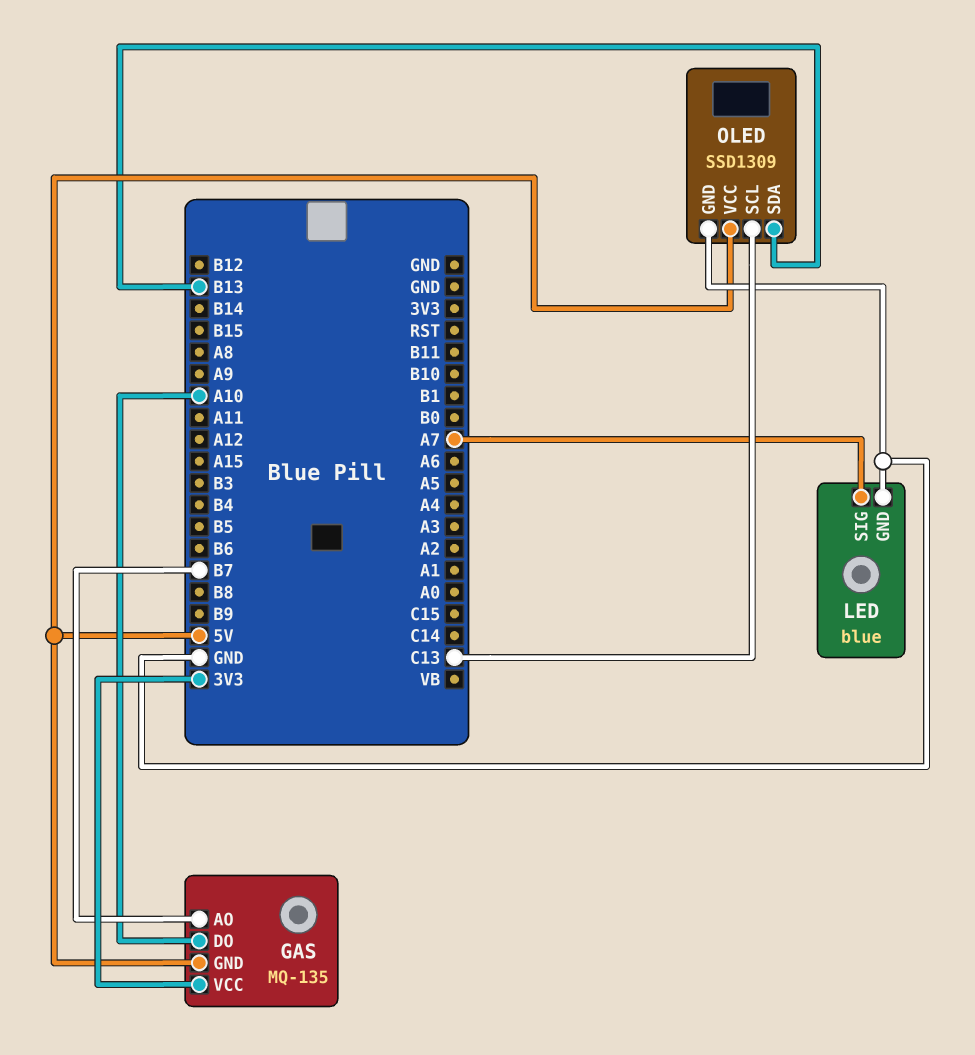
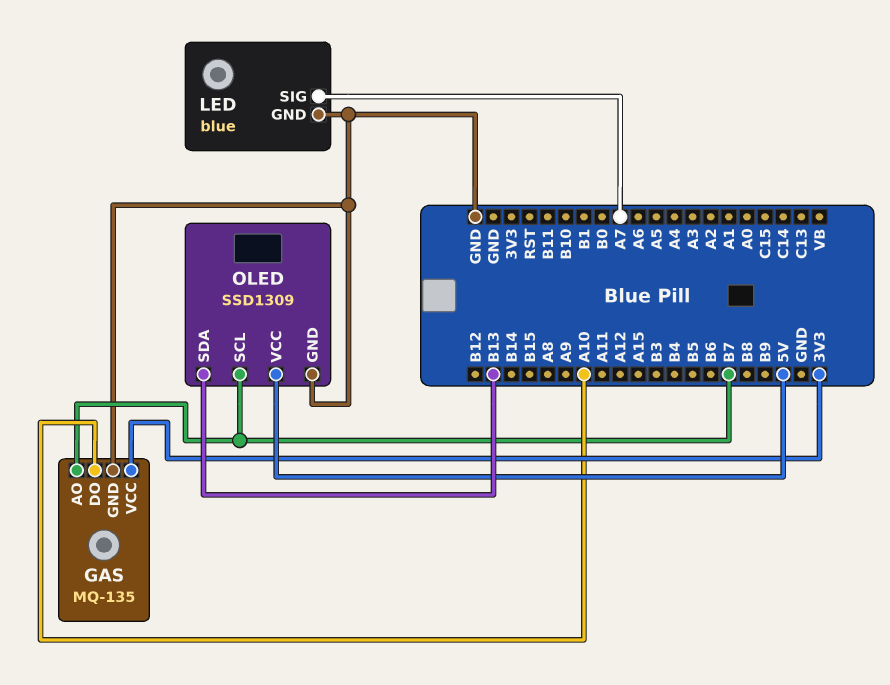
GAS pin GND: 5V -> GND
OLED pin SCL: C13 -> B7

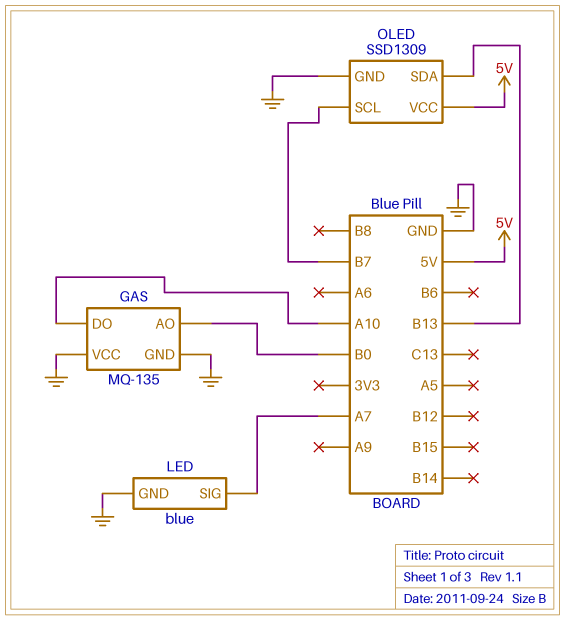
GAS pin AO: B7 -> B0
GAS pin VCC: 3V3 -> GND

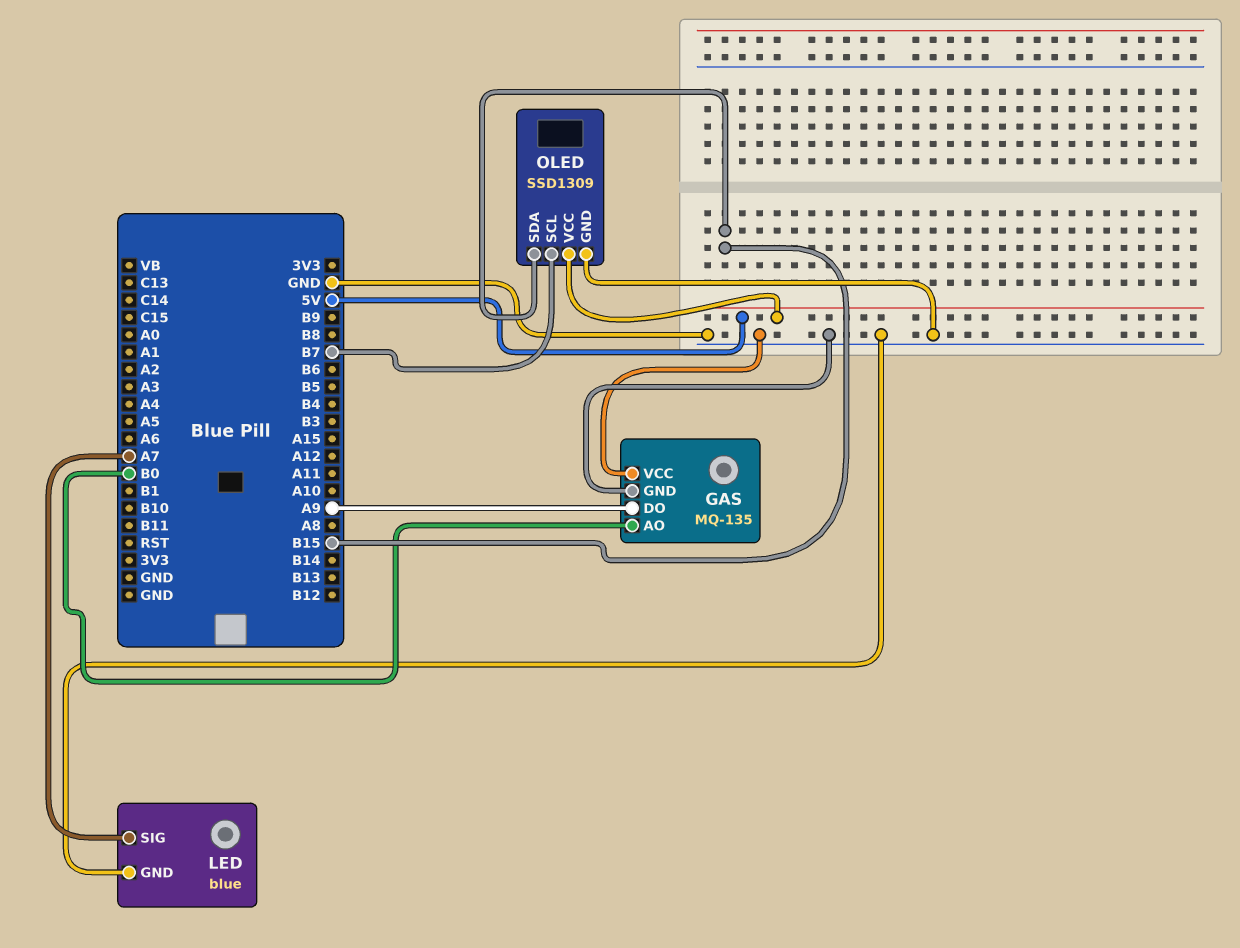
GAS pin DO: A10 -> A9
OLED pin SDA: B13 -> B15

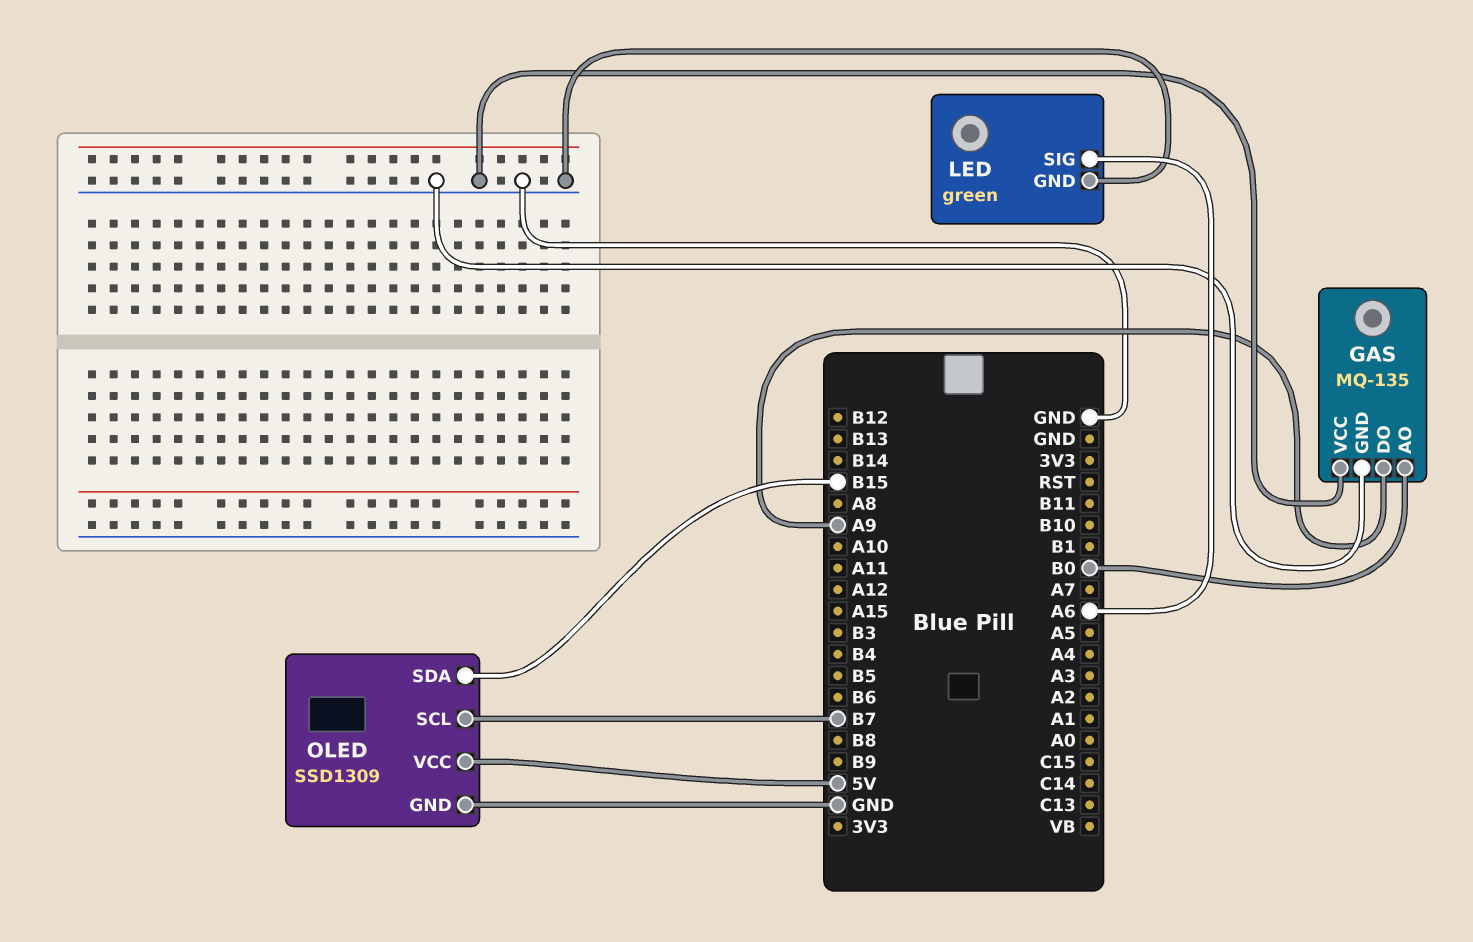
LED: blue -> green
LED pin SIG: A7 -> A6

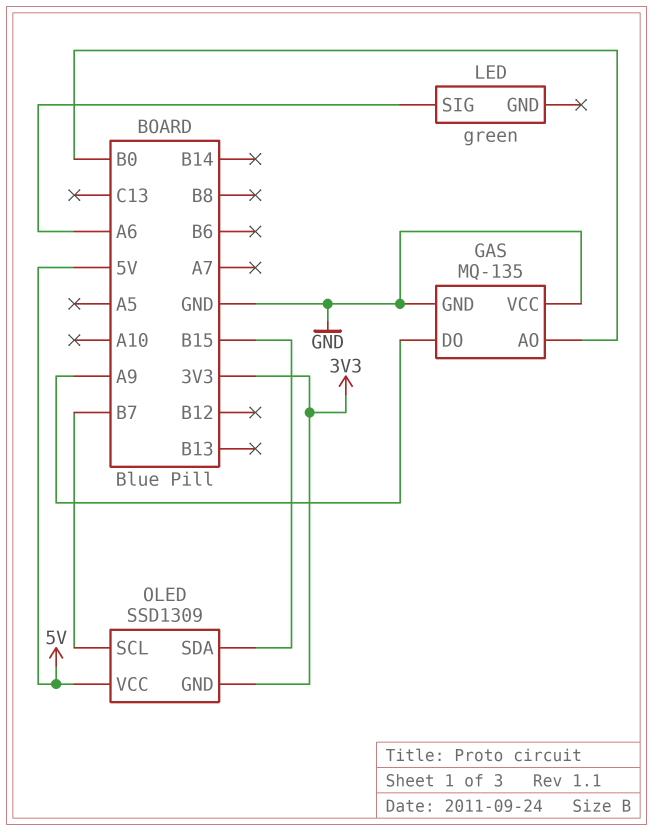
LED pin GND: GND -> none
OLED pin GND: GND -> 3V3

